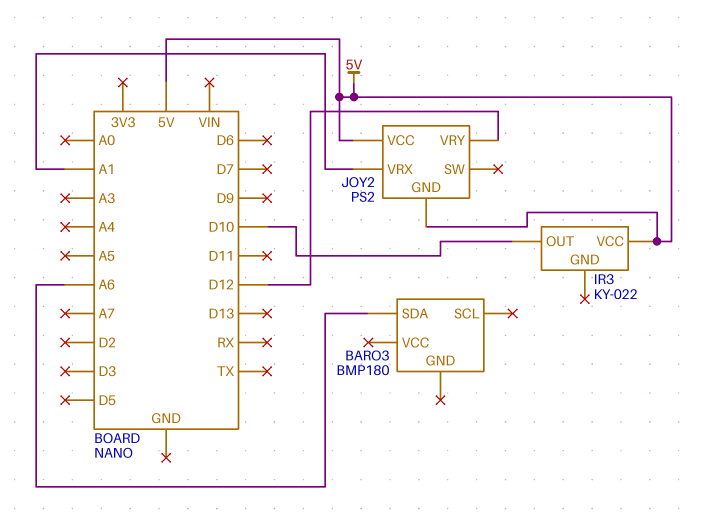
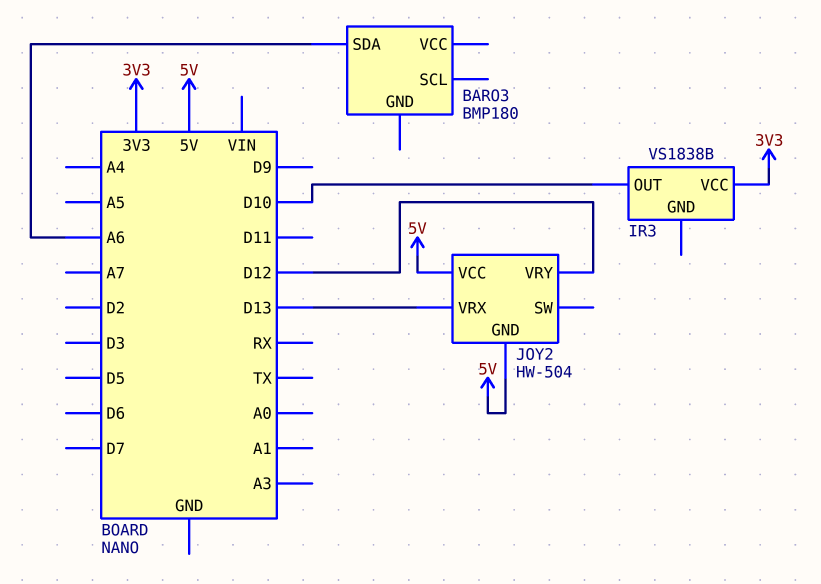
IR3: KY-022 -> VS1838B
IR3 pin VCC: 5V -> 3V3
JOY2: PS2 -> HW-504
JOY2 pin VRX: A1 -> D13

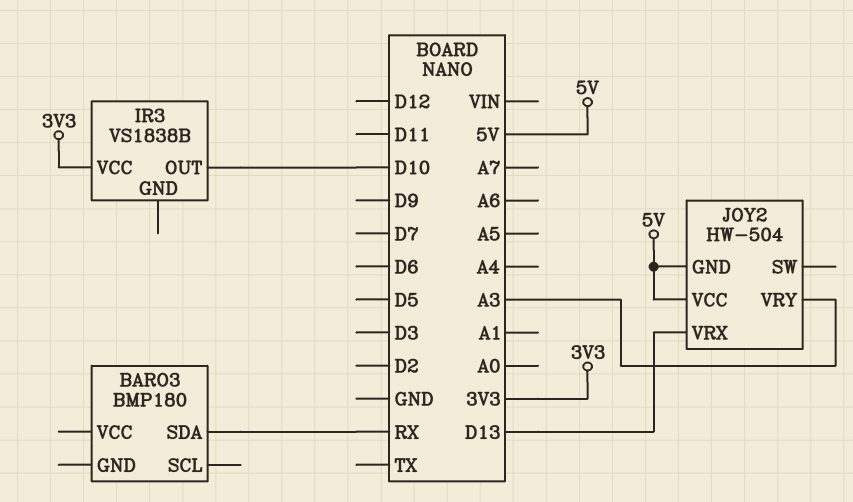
BARO3 pin SDA: A6 -> RX
JOY2 pin VRY: D12 -> A3

